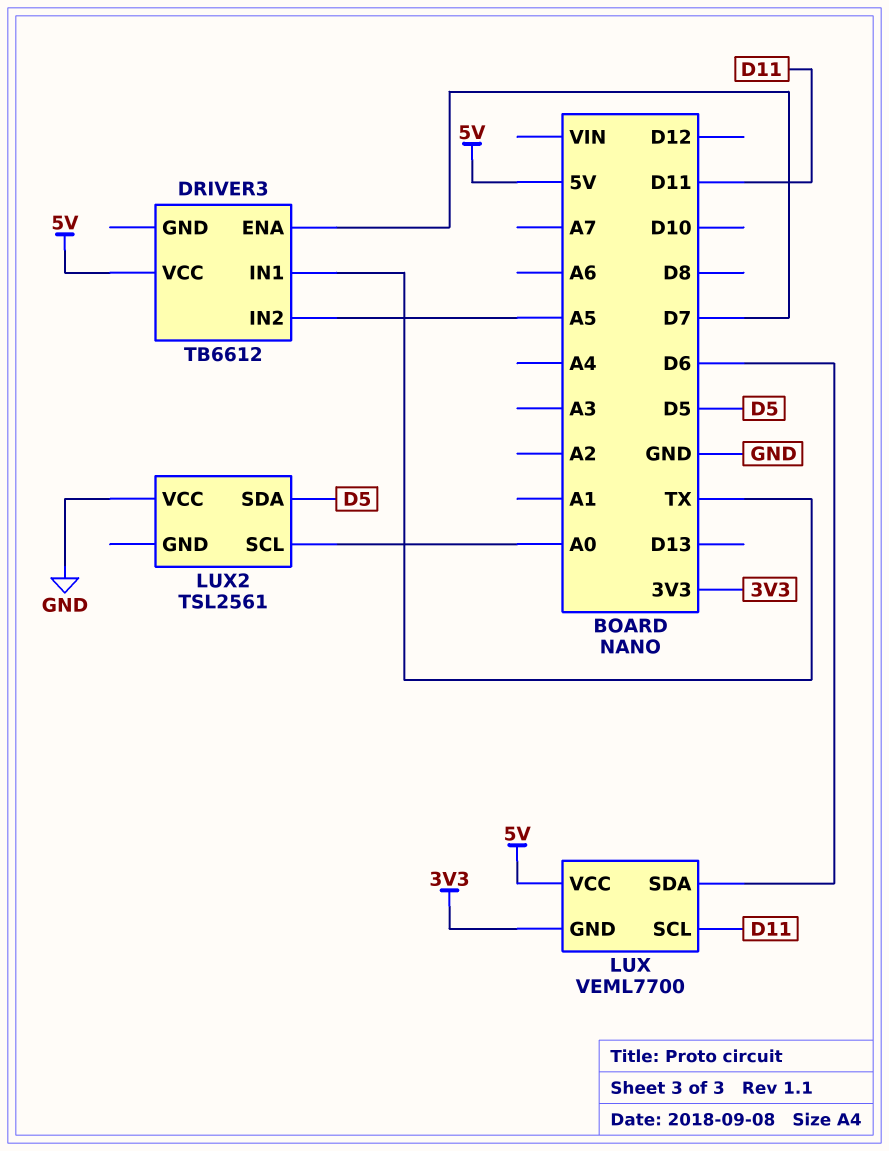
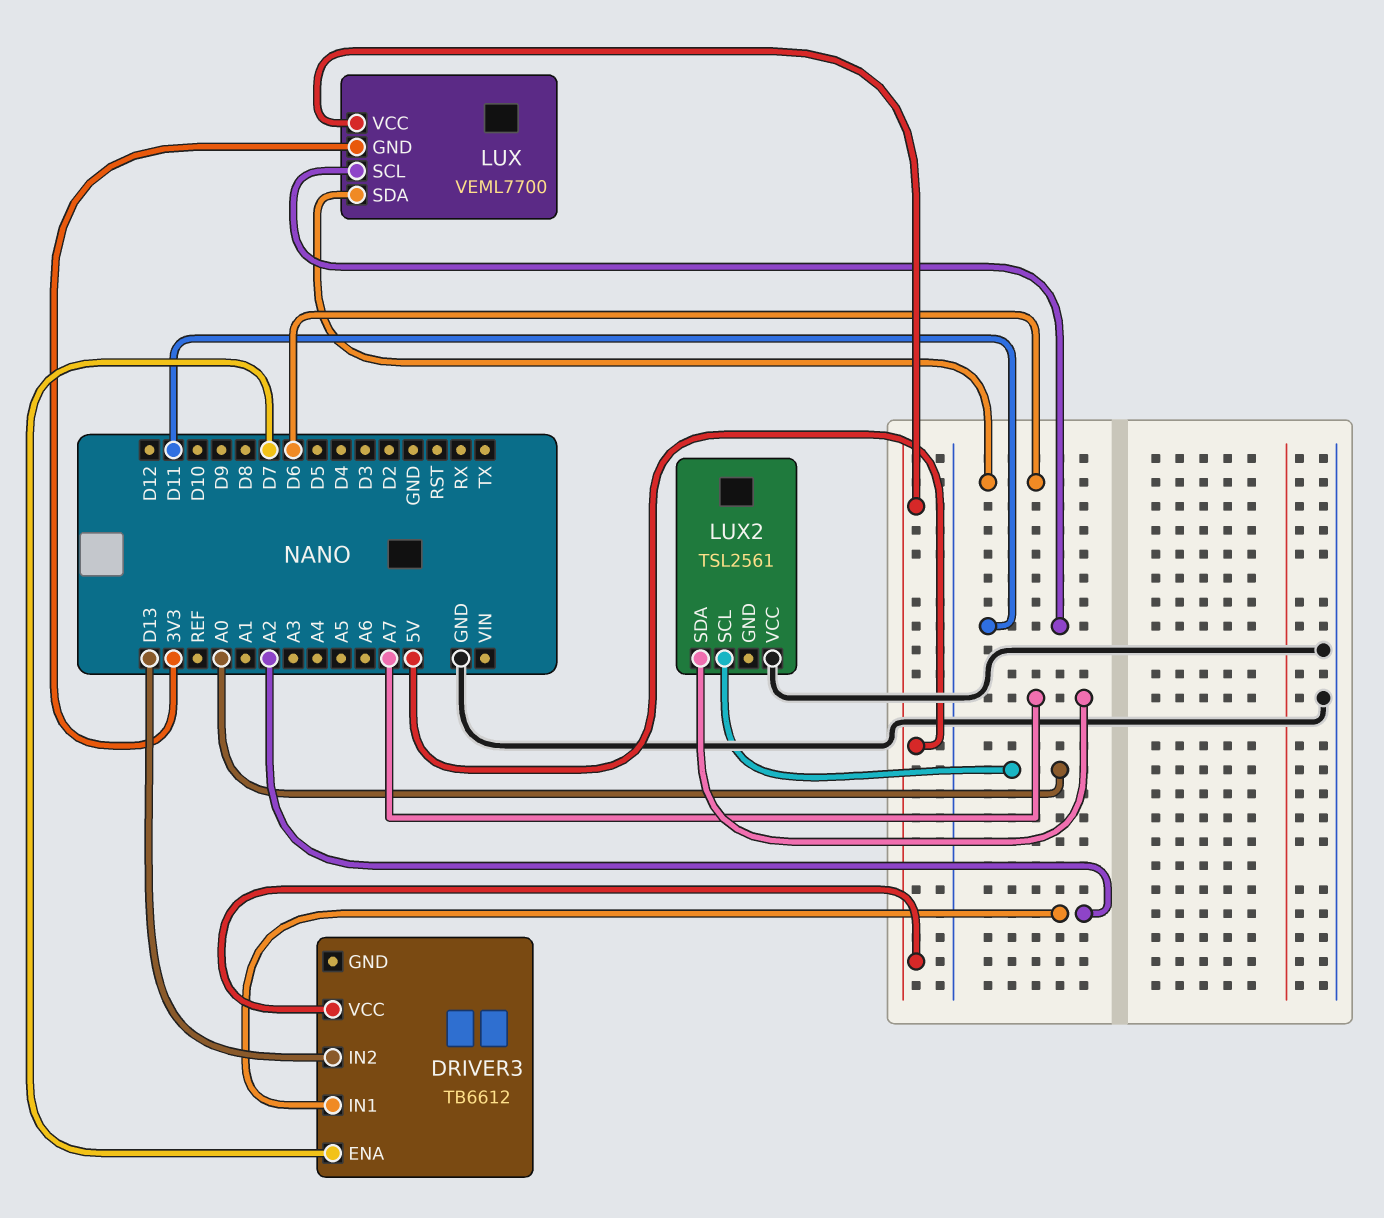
DRIVER3 pin IN1: TX -> A2
DRIVER3 pin IN2: A5 -> D13
LUX2 pin SDA: D5 -> A7

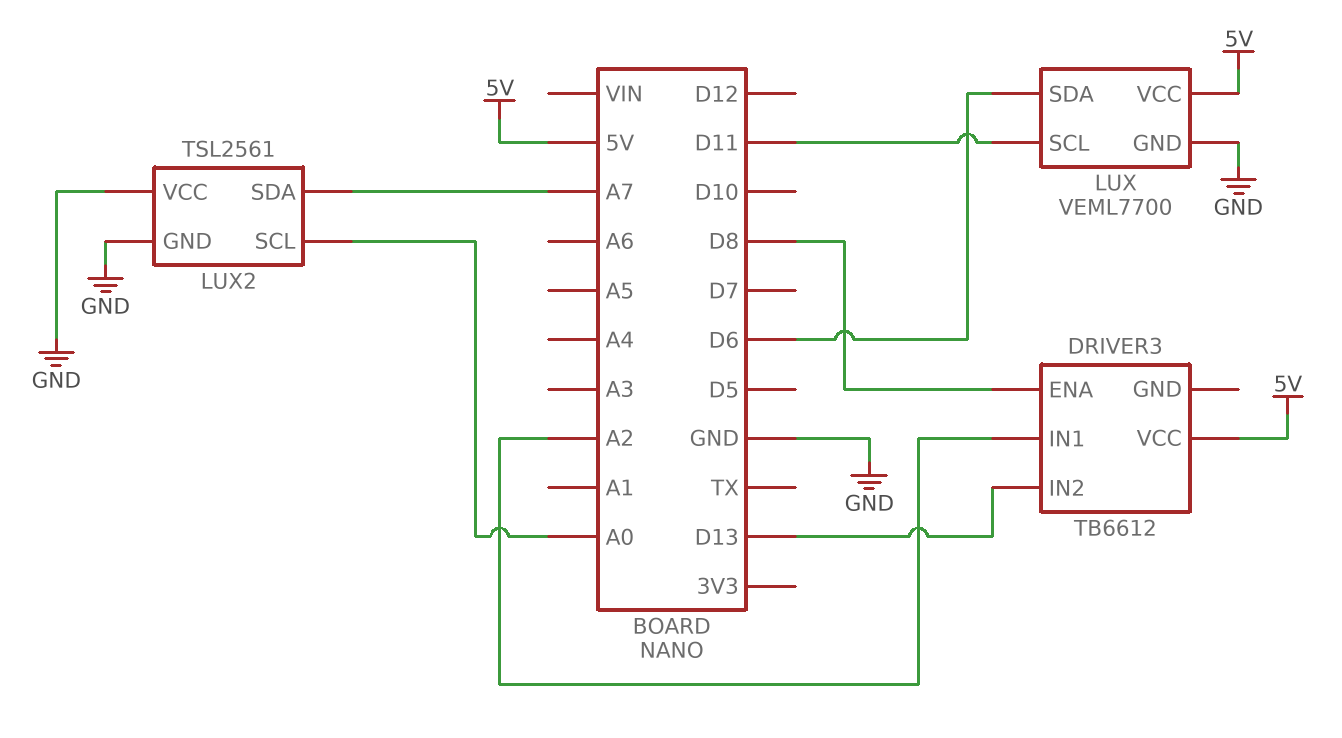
DRIVER3 pin ENA: D7 -> D8
LUX pin GND: 3V3 -> GND
LUX2 pin GND: none -> GND

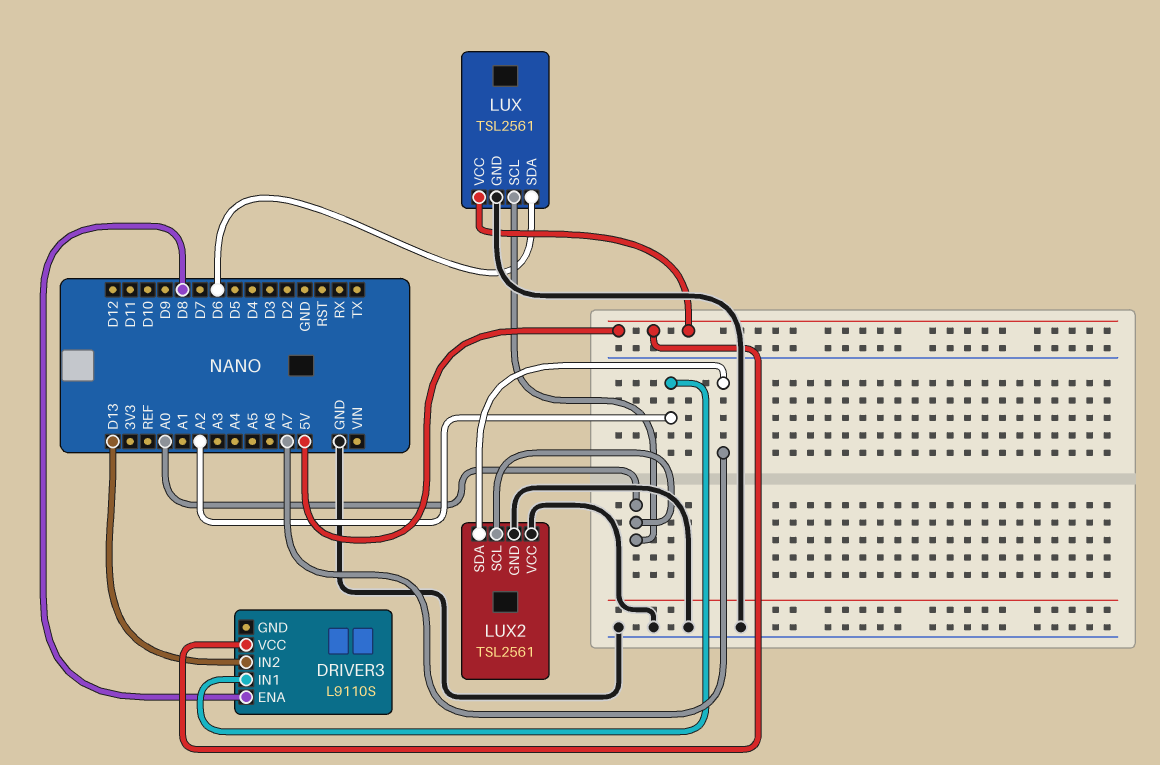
DRIVER3: TB6612 -> L9110S
LUX: VEML7700 -> TSL2561
LUX pin SCL: D11 -> A0

